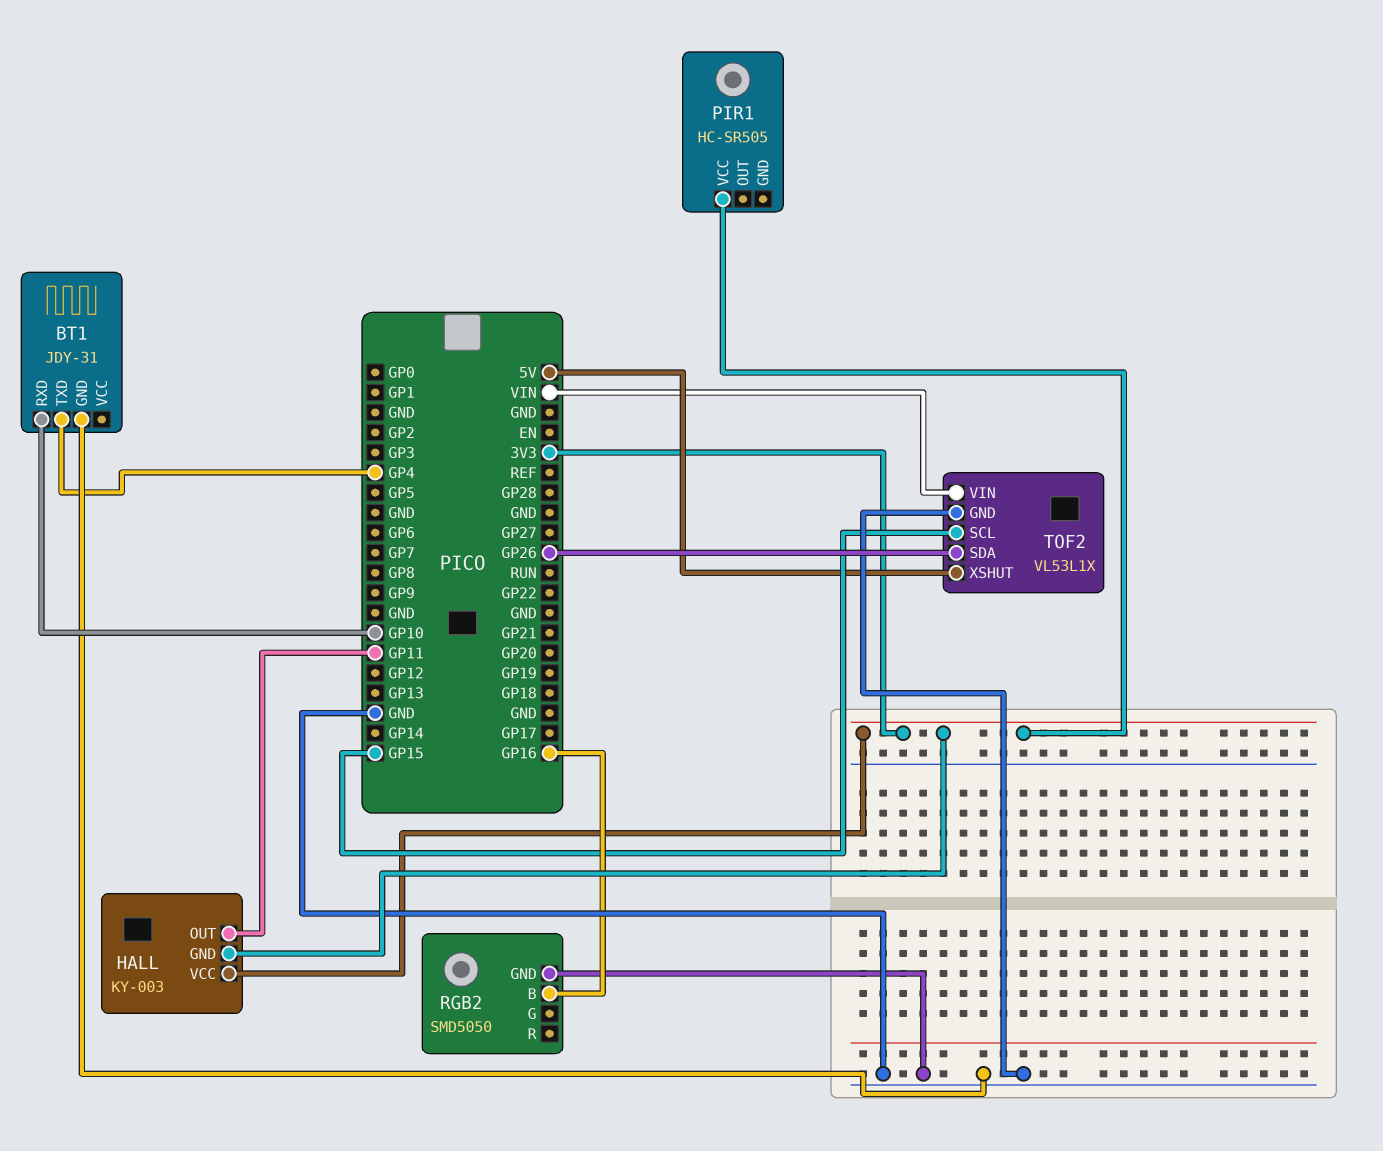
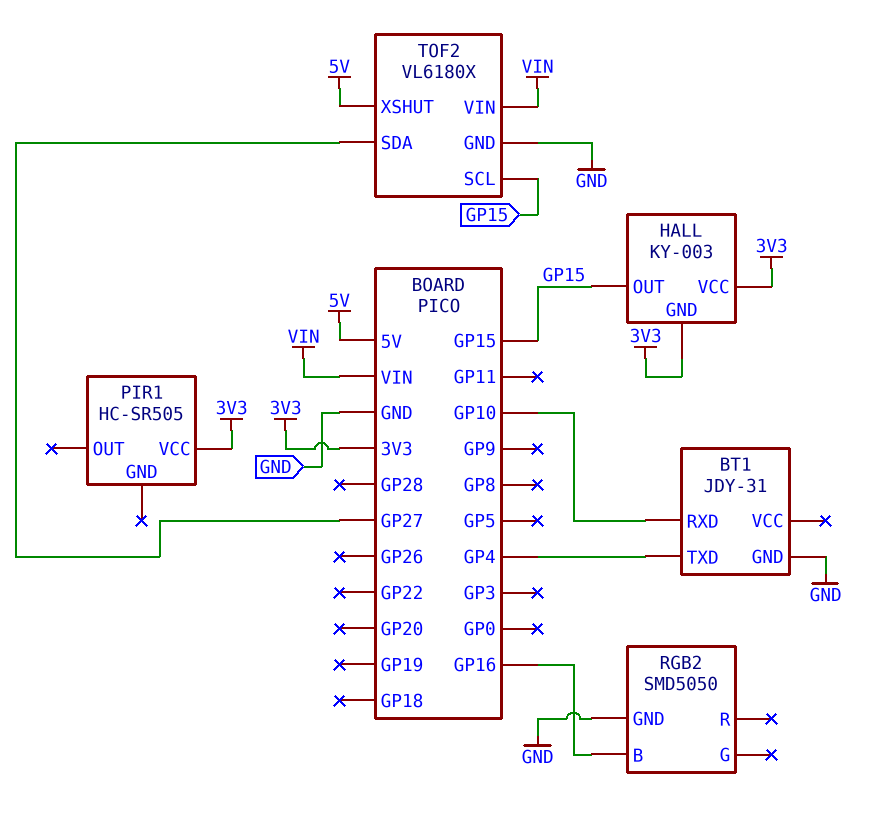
HALL pin OUT: GP11 -> GP15
TOF2: VL53L1X -> VL6180X
TOF2 pin SDA: GP26 -> GP27

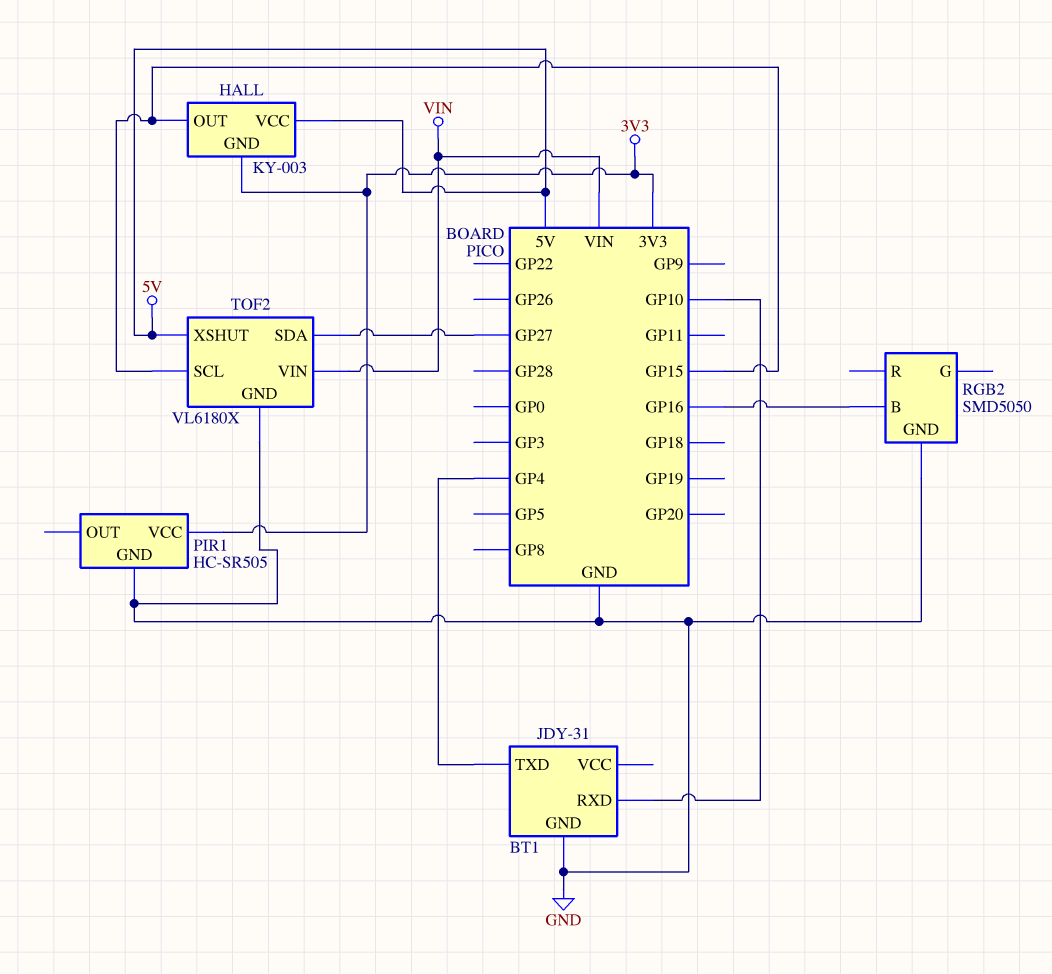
HALL pin VCC: 3V3 -> 5V
PIR1 pin GND: none -> GND

